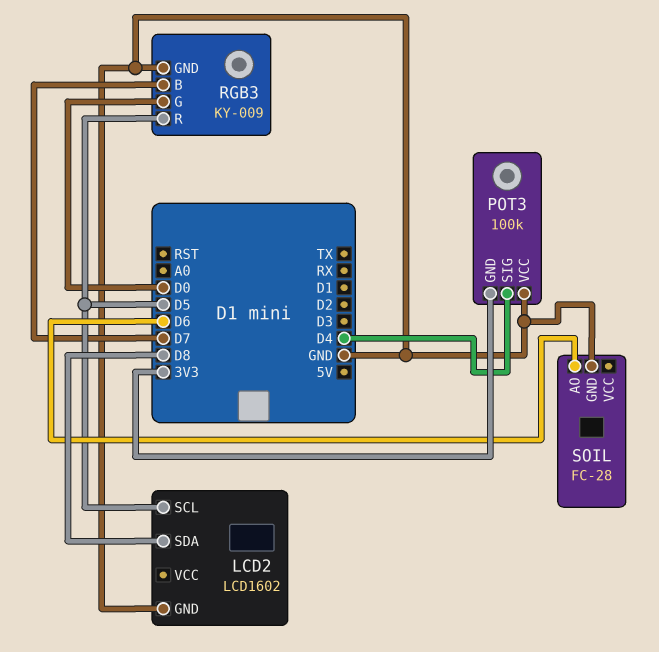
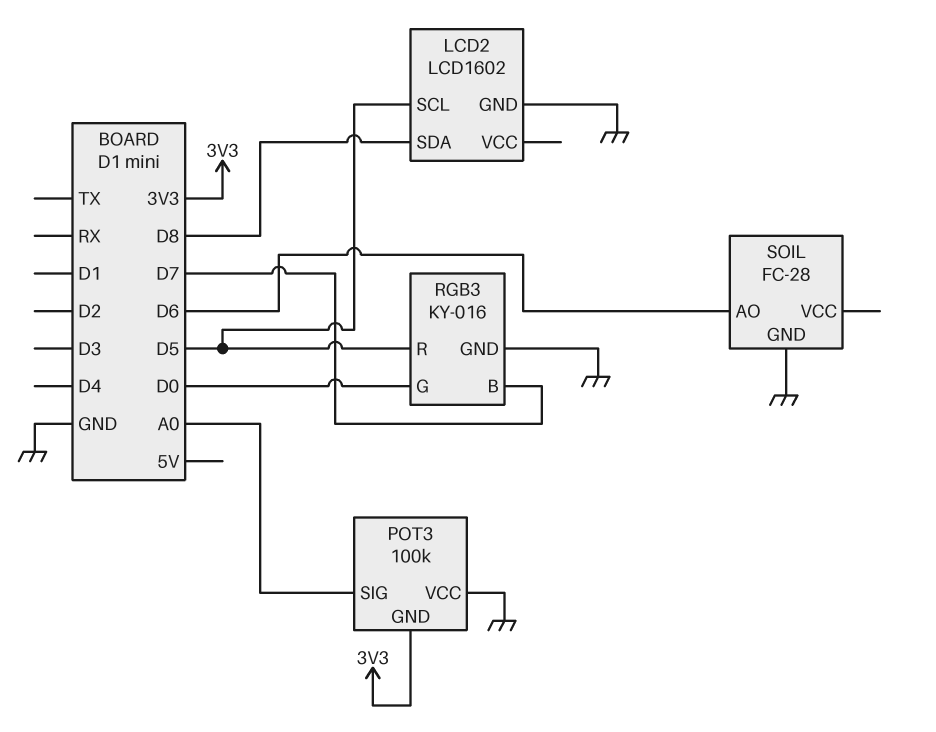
POT3 pin SIG: D4 -> A0
RGB3: KY-009 -> KY-016

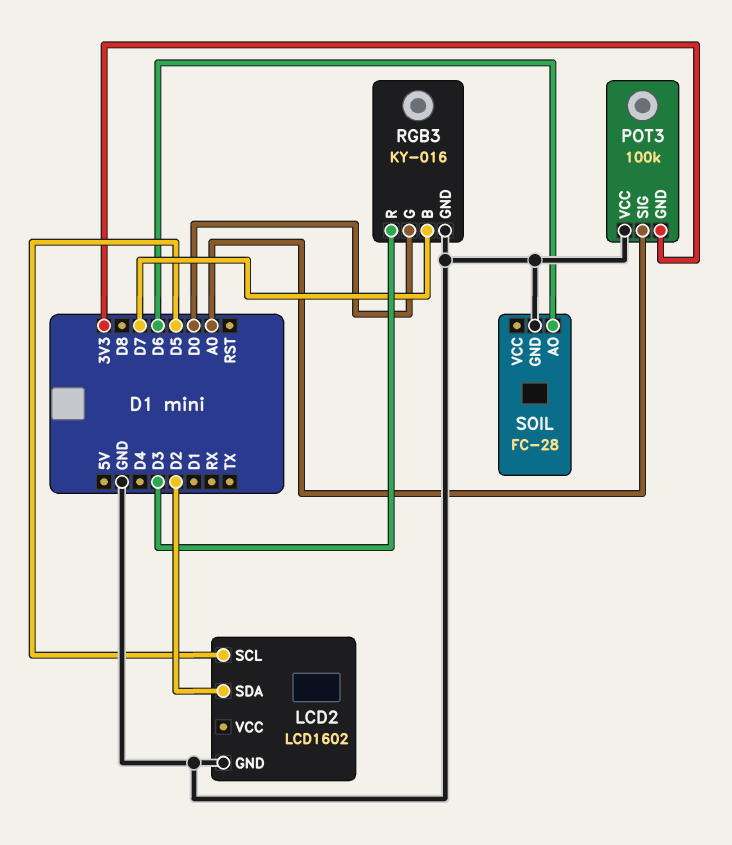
LCD2 pin SDA: D8 -> D2
RGB3 pin R: D5 -> D3

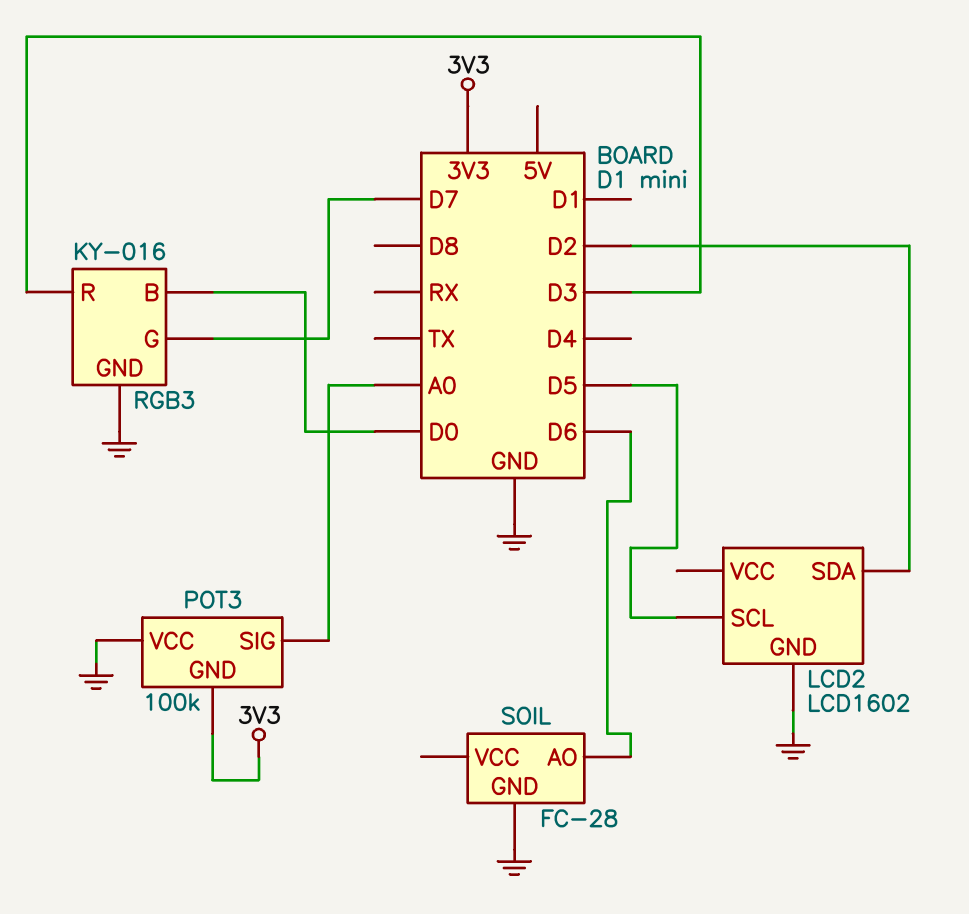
RGB3 pin B: D7 -> D0
RGB3 pin G: D0 -> D7

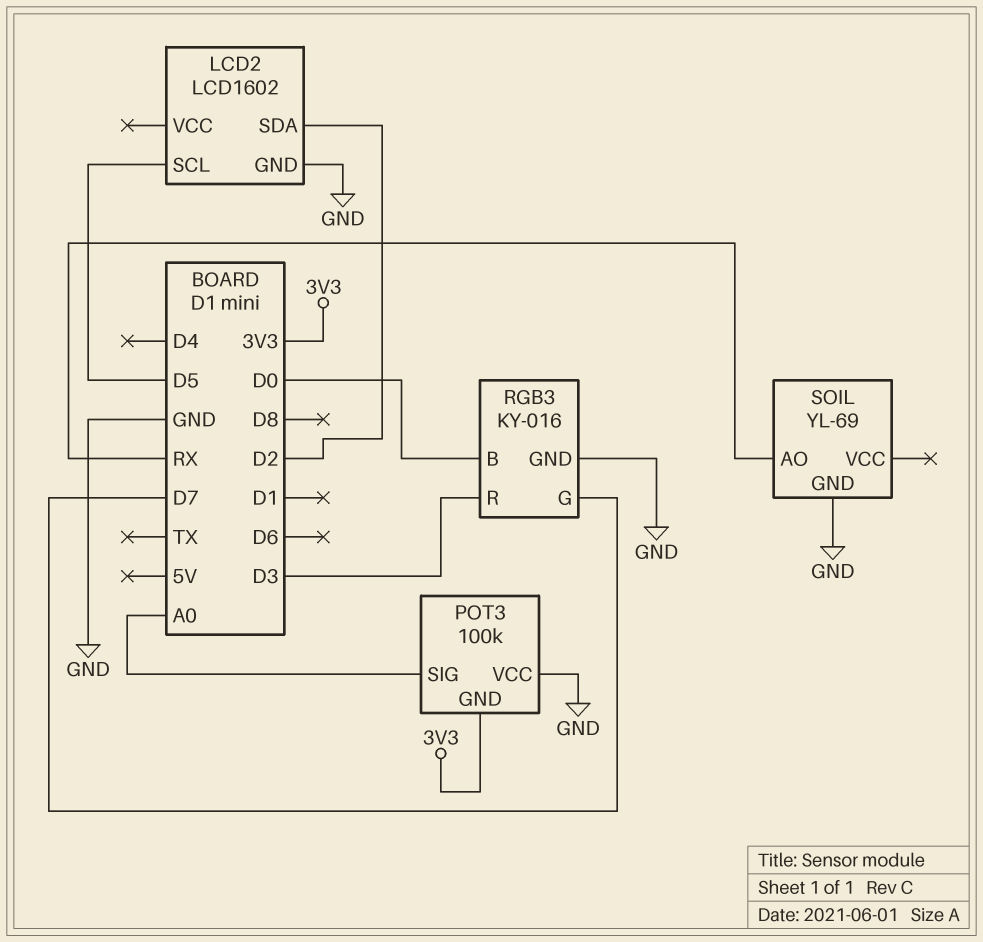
SOIL: FC-28 -> YL-69
SOIL pin AO: D6 -> RX

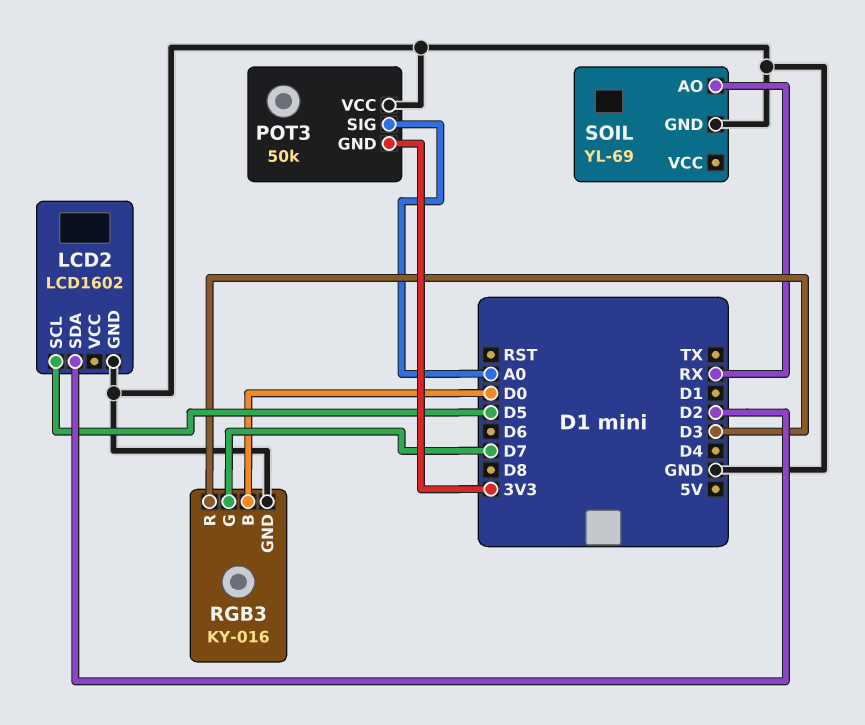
POT3: 100k -> 50k

